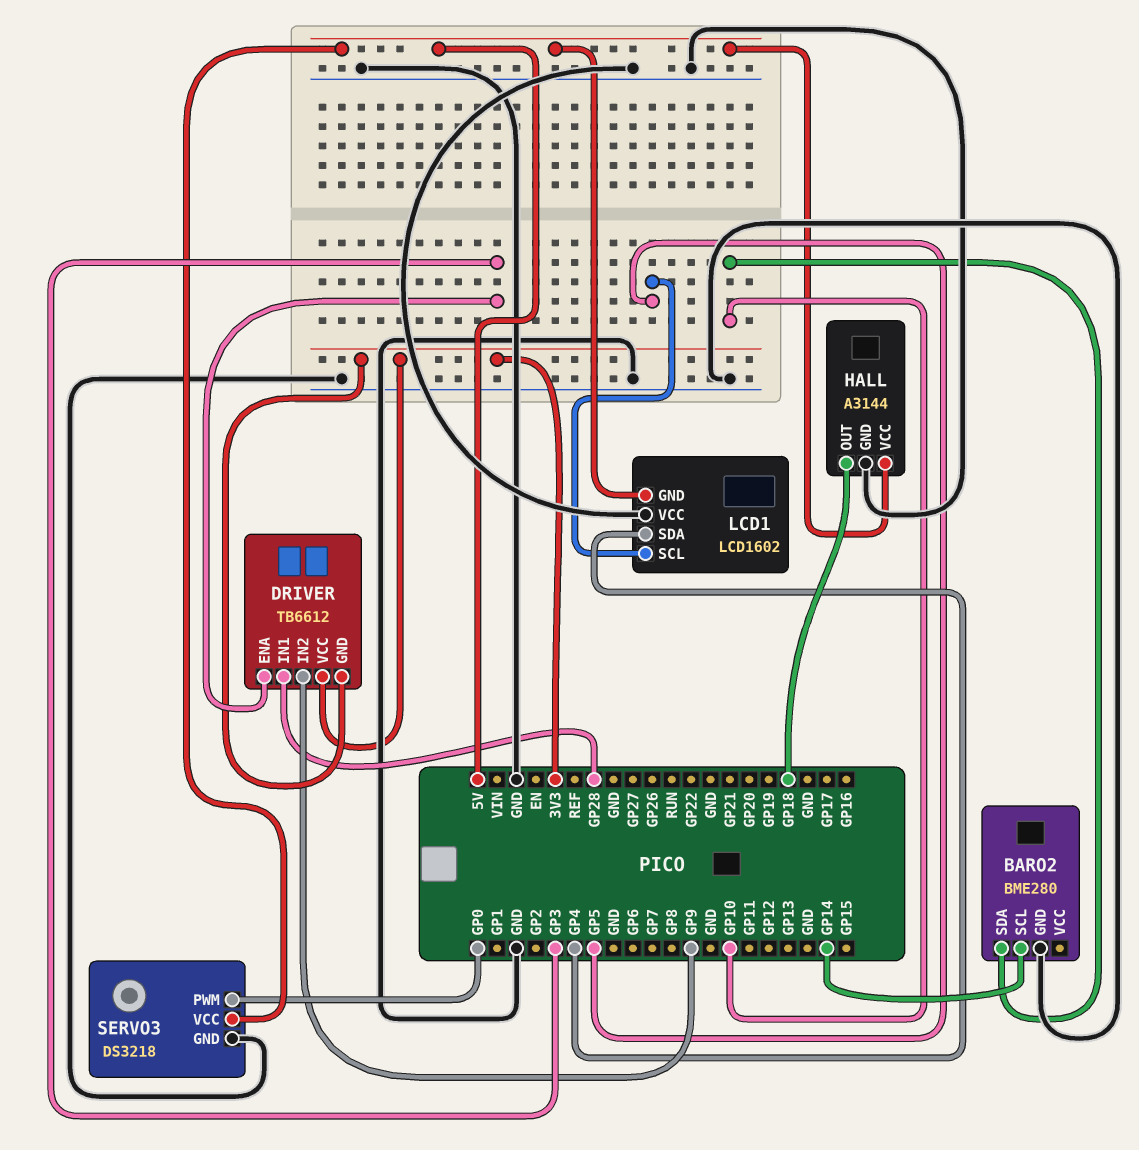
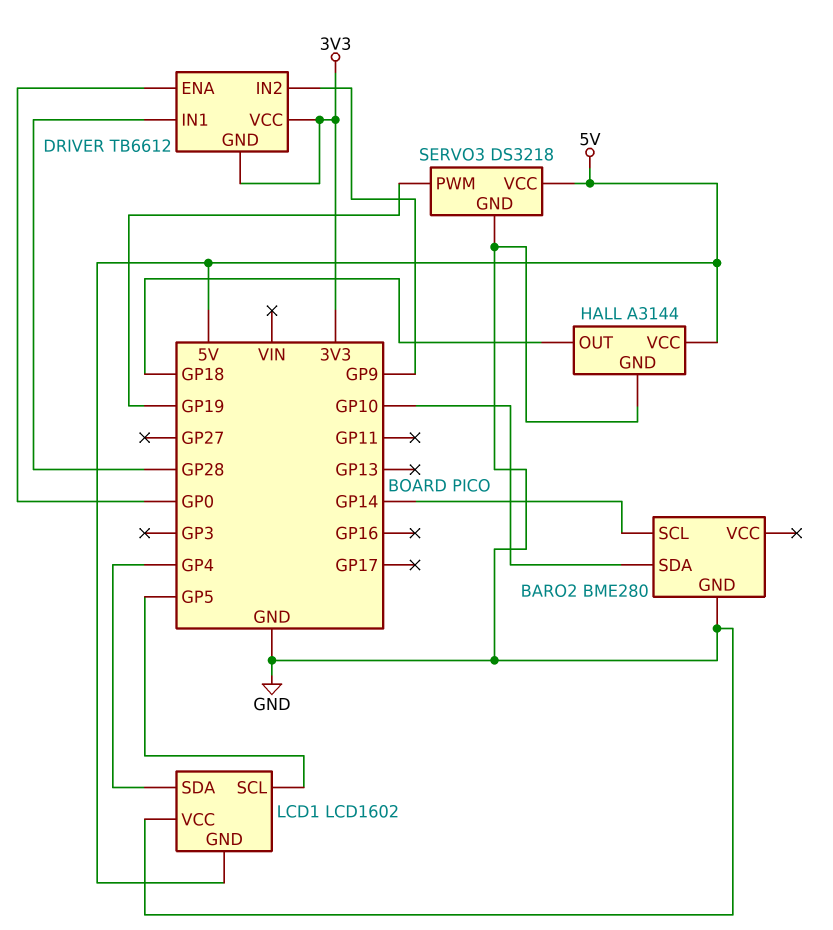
DRIVER pin ENA: GP3 -> GP0
SERVO3 pin PWM: GP0 -> GP19

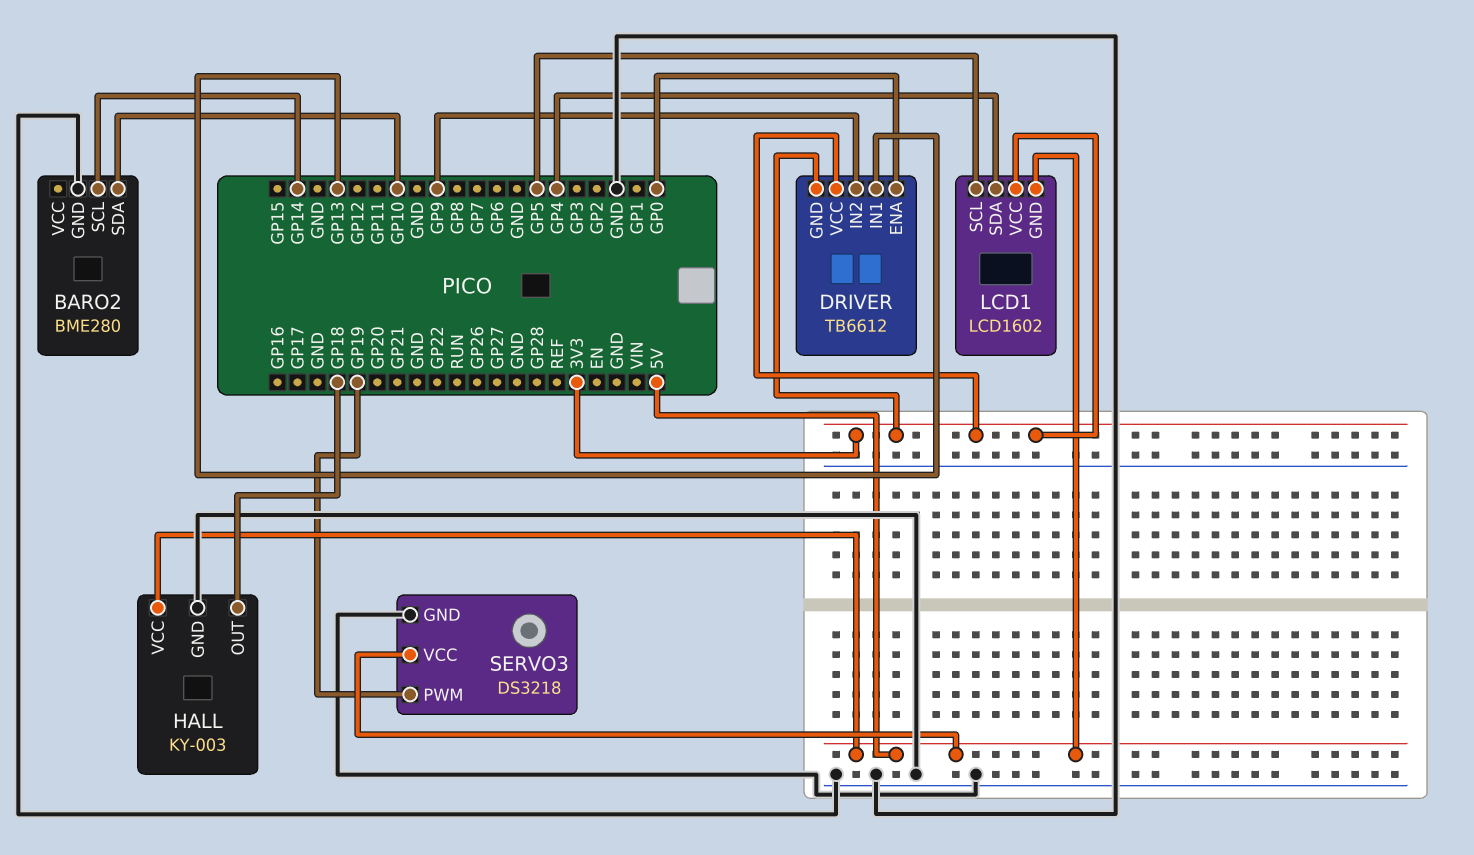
DRIVER pin IN1: GP28 -> GP13
HALL: A3144 -> KY-003
LCD1 pin VCC: GND -> 3V3

